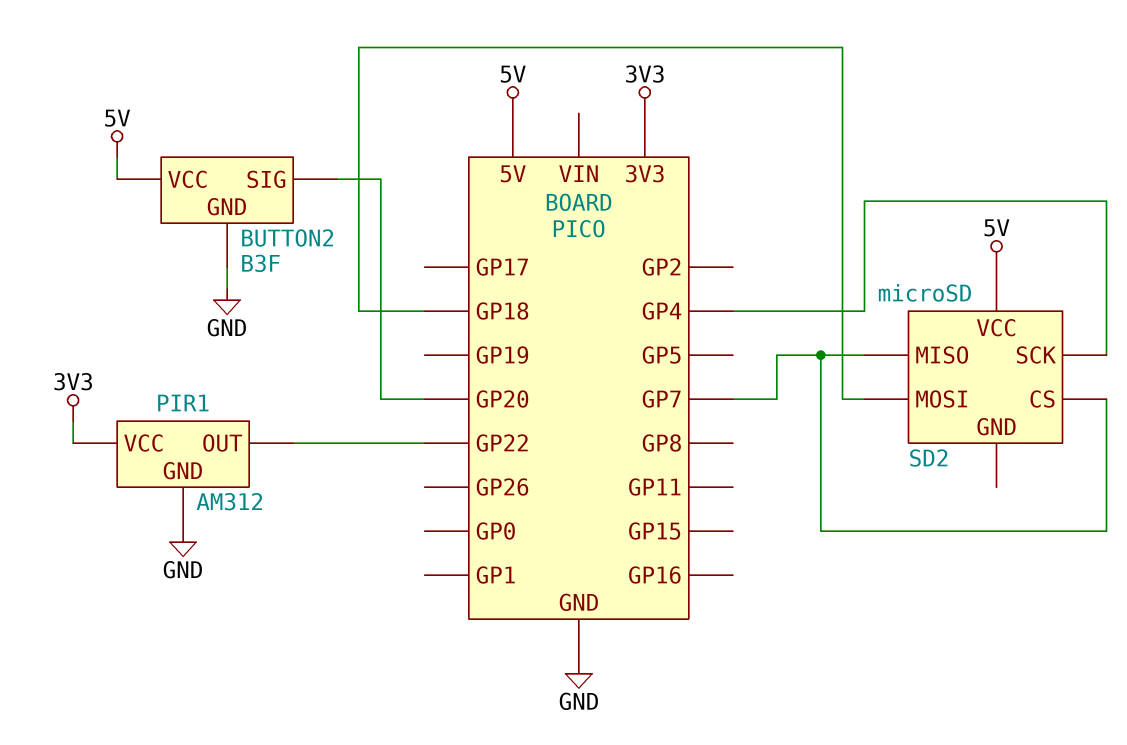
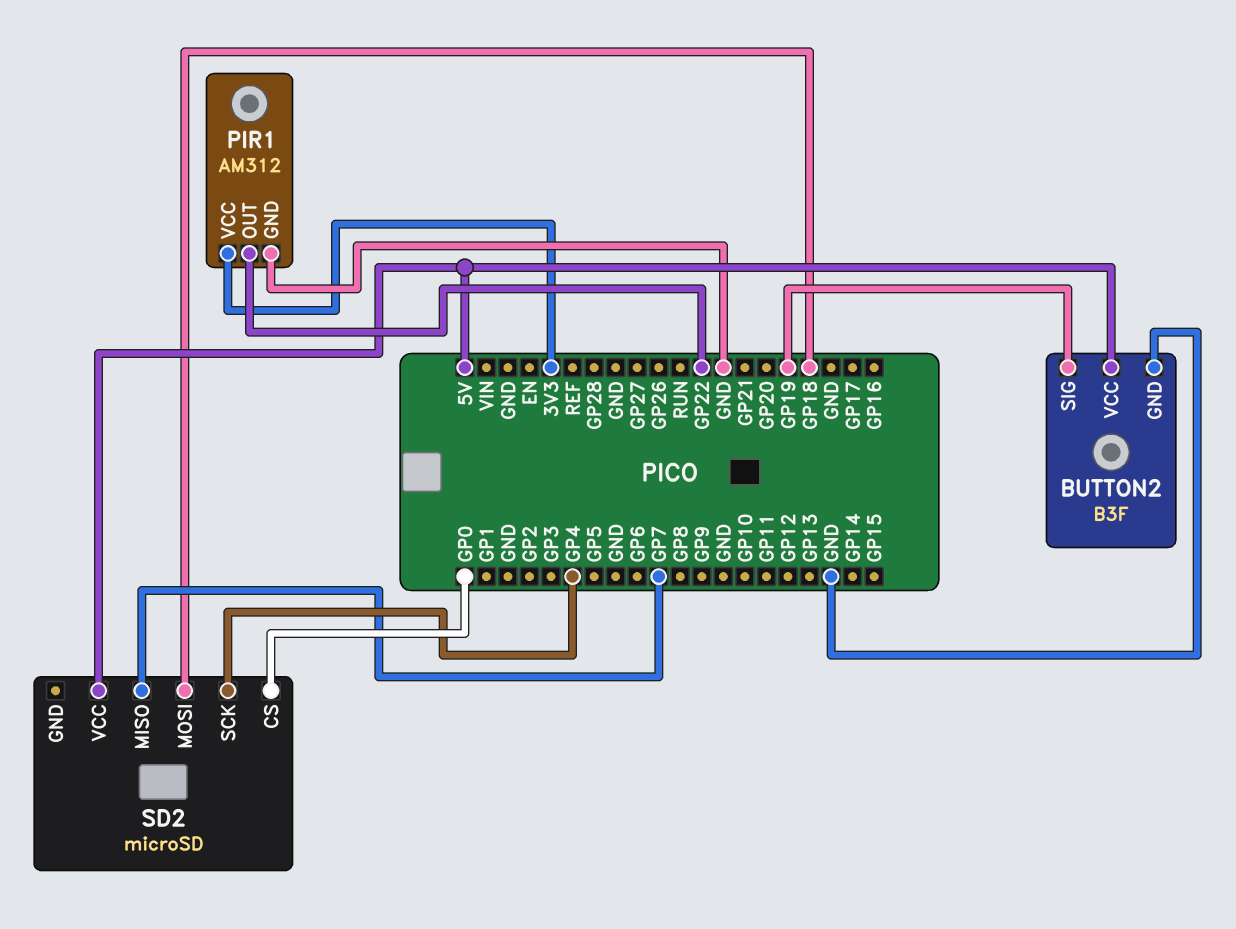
BUTTON2 pin SIG: GP20 -> GP19
SD2 pin CS: GP7 -> GP0

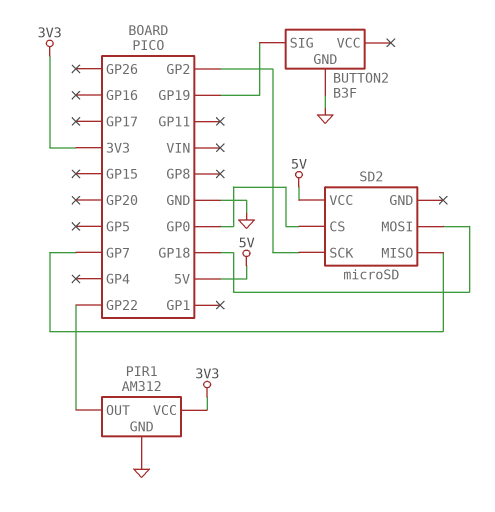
BUTTON2 pin VCC: 5V -> none
SD2 pin SCK: GP4 -> GP2

